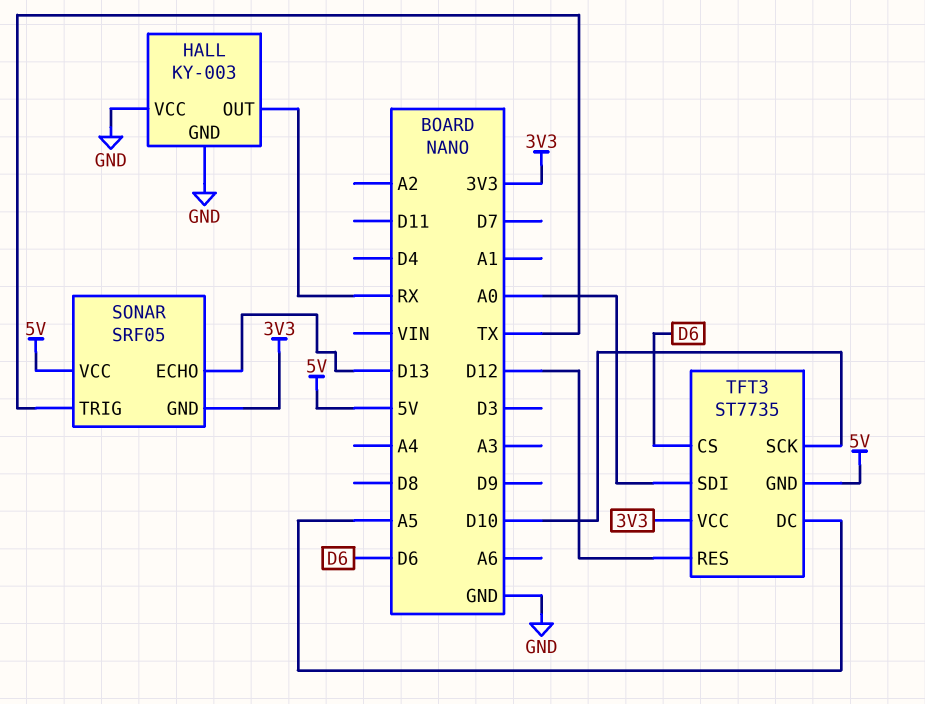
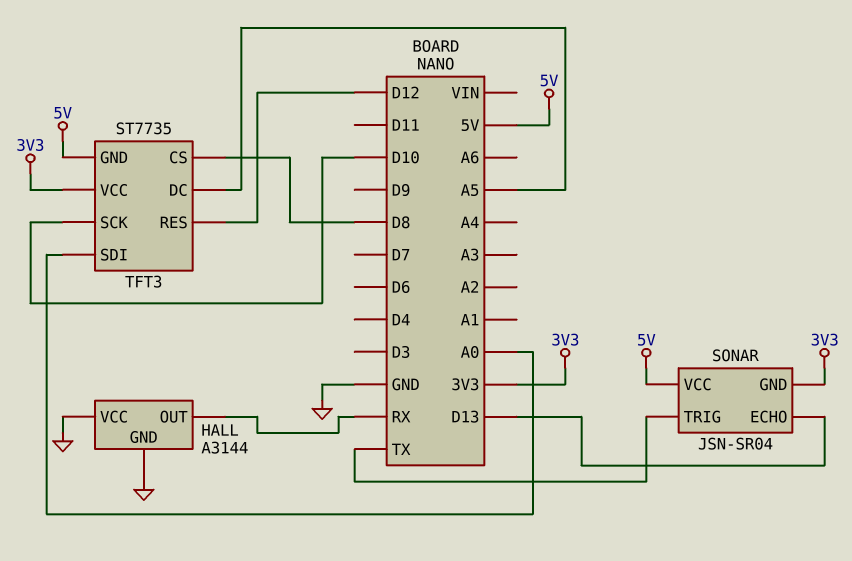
HALL: KY-003 -> A3144
SONAR: SRF05 -> JSN-SR04
TFT3 pin CS: D6 -> D8

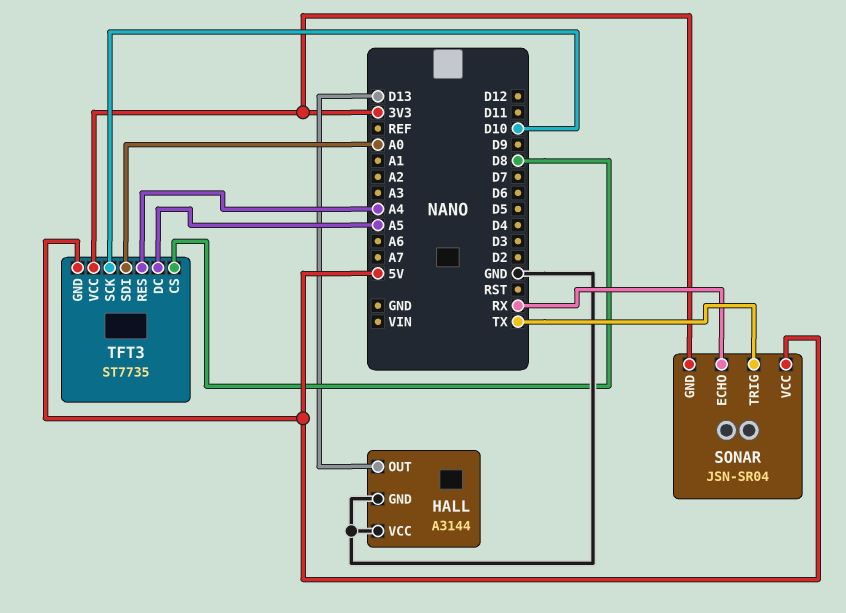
HALL pin OUT: RX -> D13
SONAR pin ECHO: D13 -> RX
TFT3 pin RES: D12 -> A4

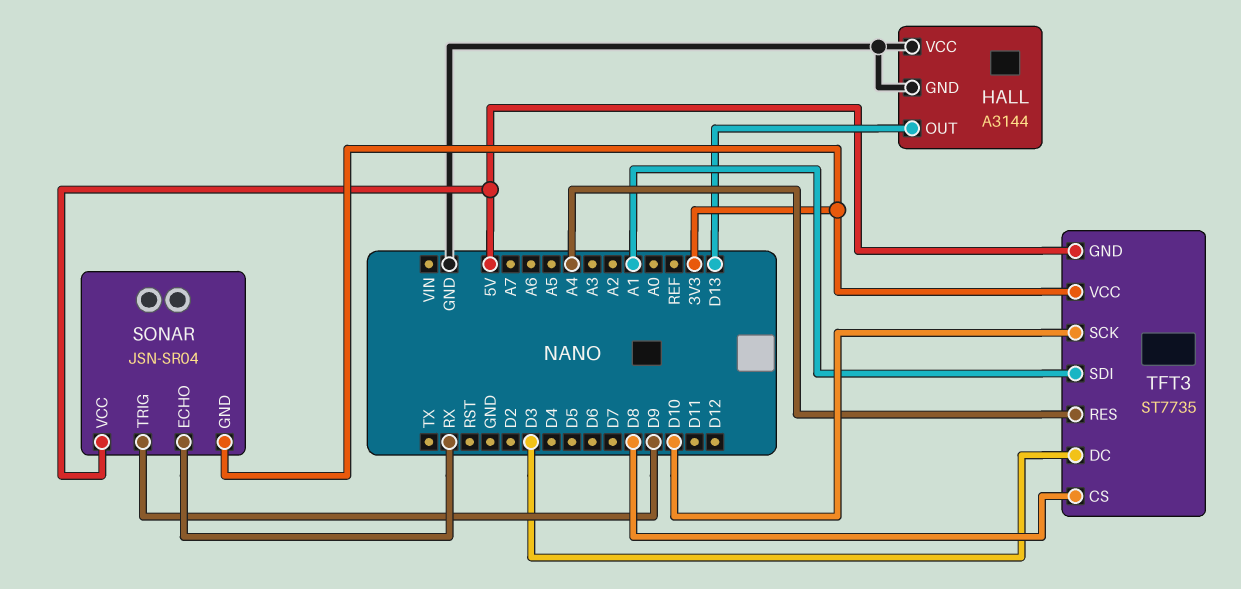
SONAR pin TRIG: TX -> D9
TFT3 pin DC: A5 -> D3
TFT3 pin SDI: A0 -> A1

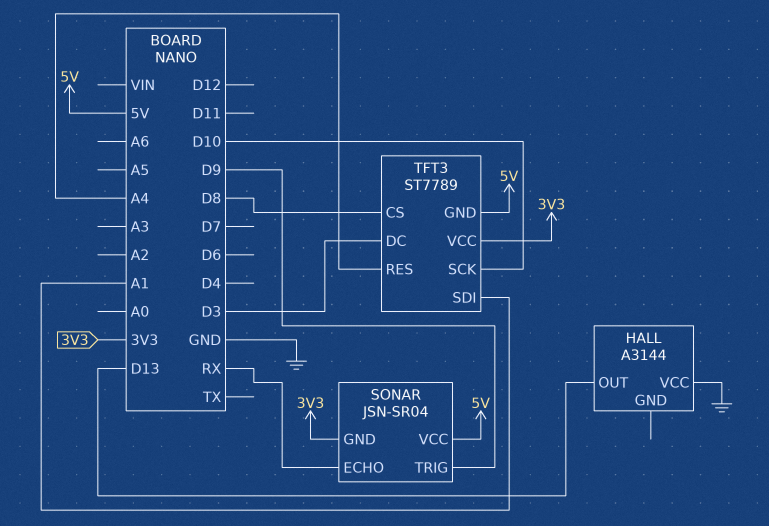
HALL pin GND: GND -> none
TFT3: ST7735 -> ST7789

